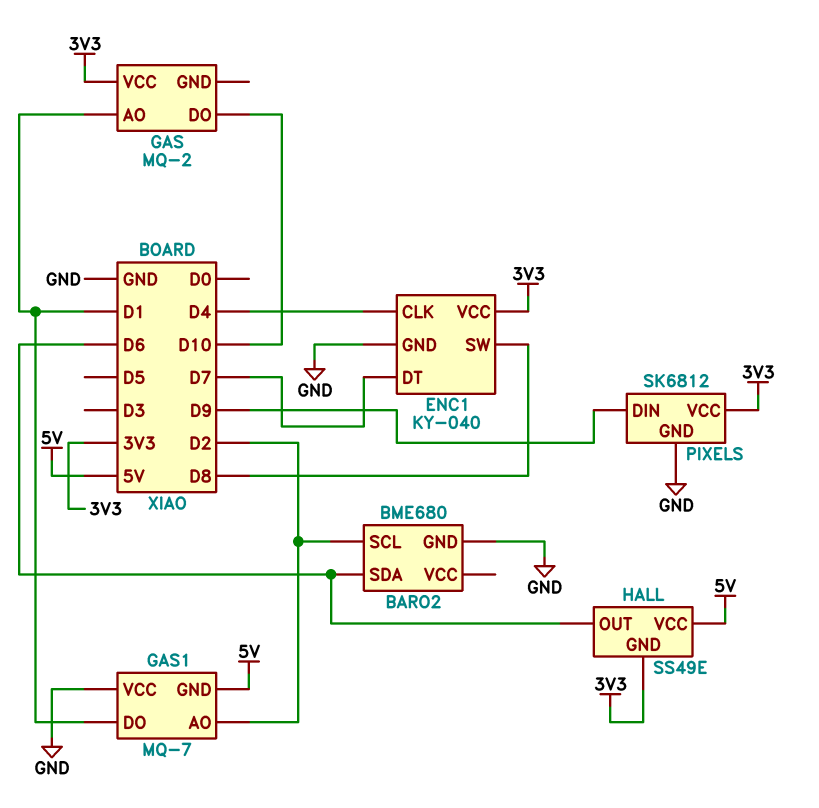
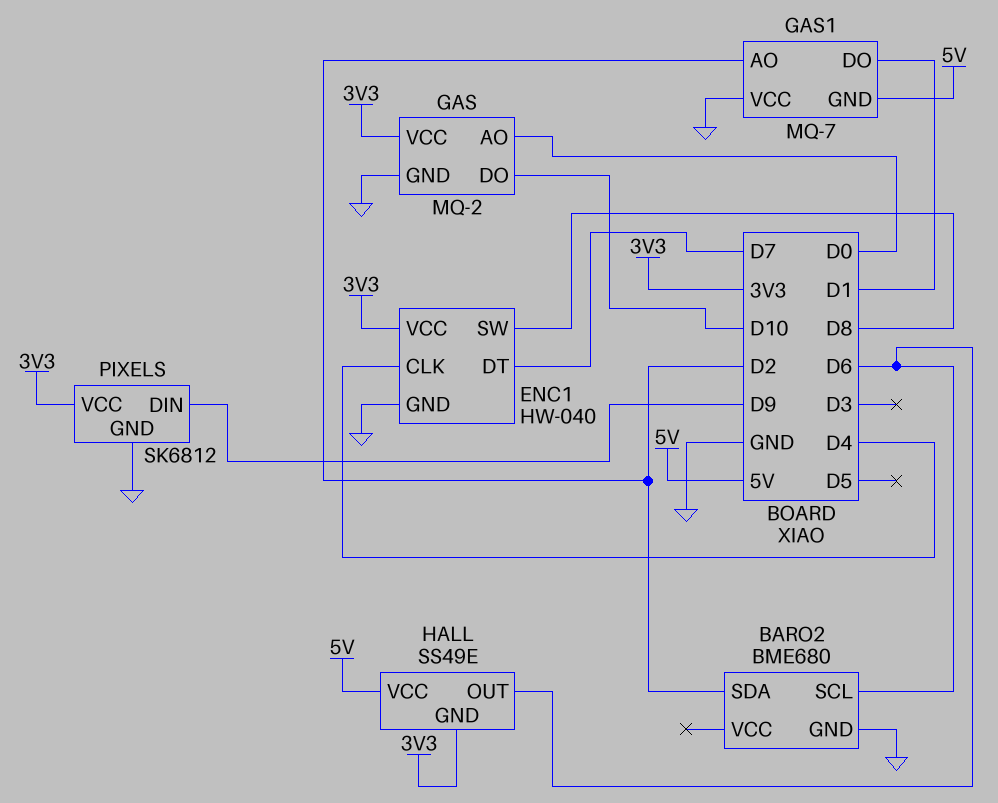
BARO2 pin SCL: D2 -> D6
BARO2 pin SDA: D6 -> D2
ENC1: KY-040 -> HW-040
GAS pin AO: D1 -> D0
GAS pin GND: none -> GND

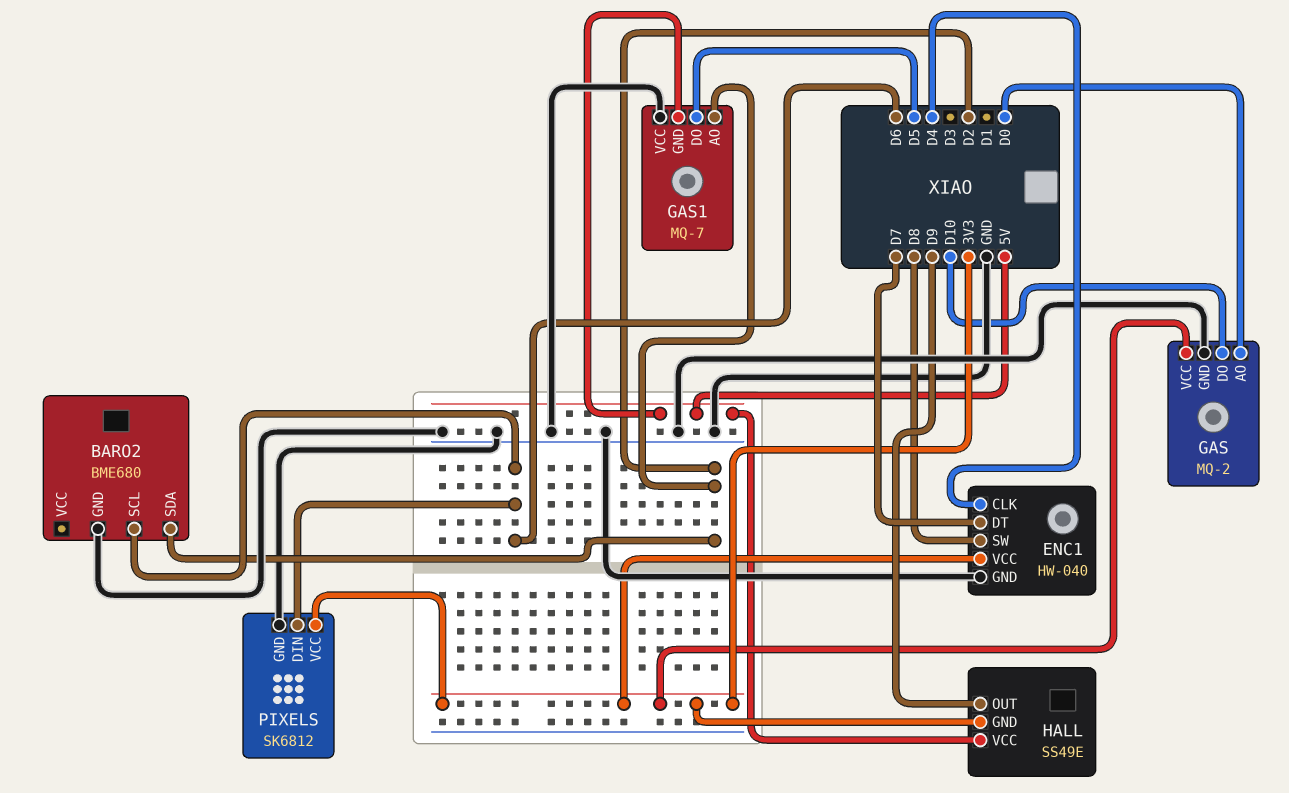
GAS1 pin DO: D1 -> D5
HALL pin OUT: D6 -> D9
PIXELS pin DIN: D9 -> D6

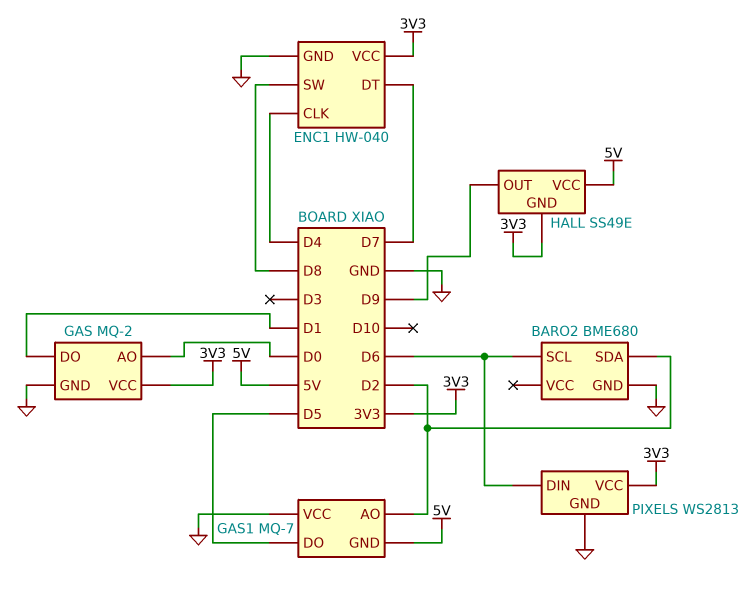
GAS pin DO: D10 -> D1
PIXELS: SK6812 -> WS2813

